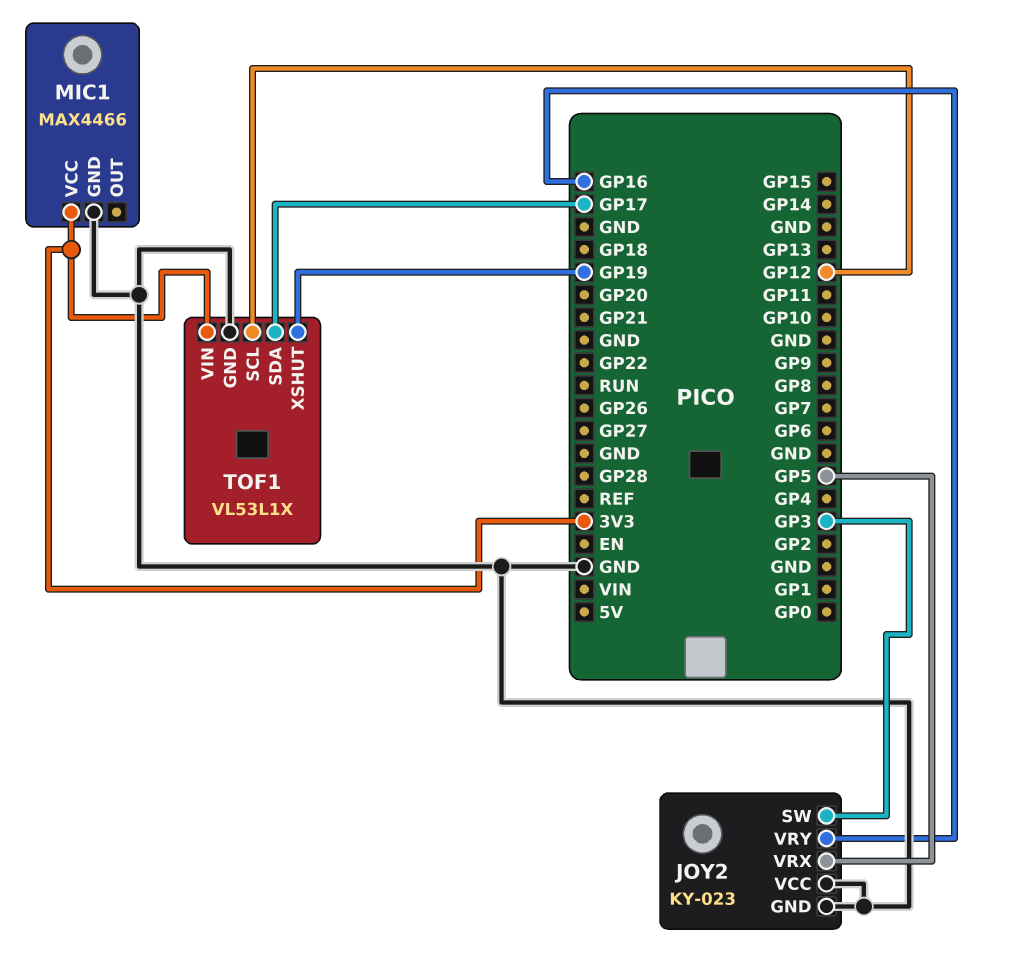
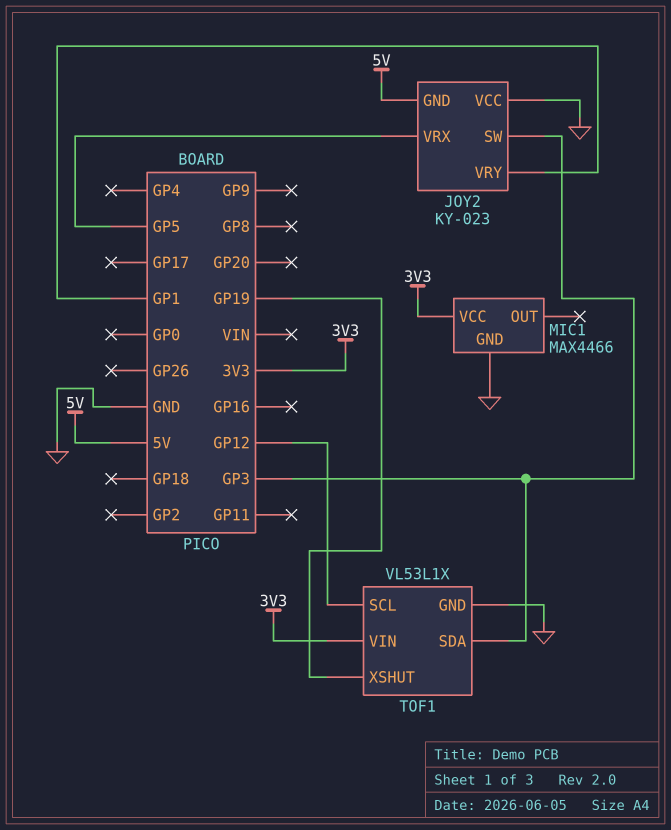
JOY2 pin GND: GND -> 5V
JOY2 pin VRY: GP16 -> GP1
TOF1 pin SDA: GP17 -> GP3

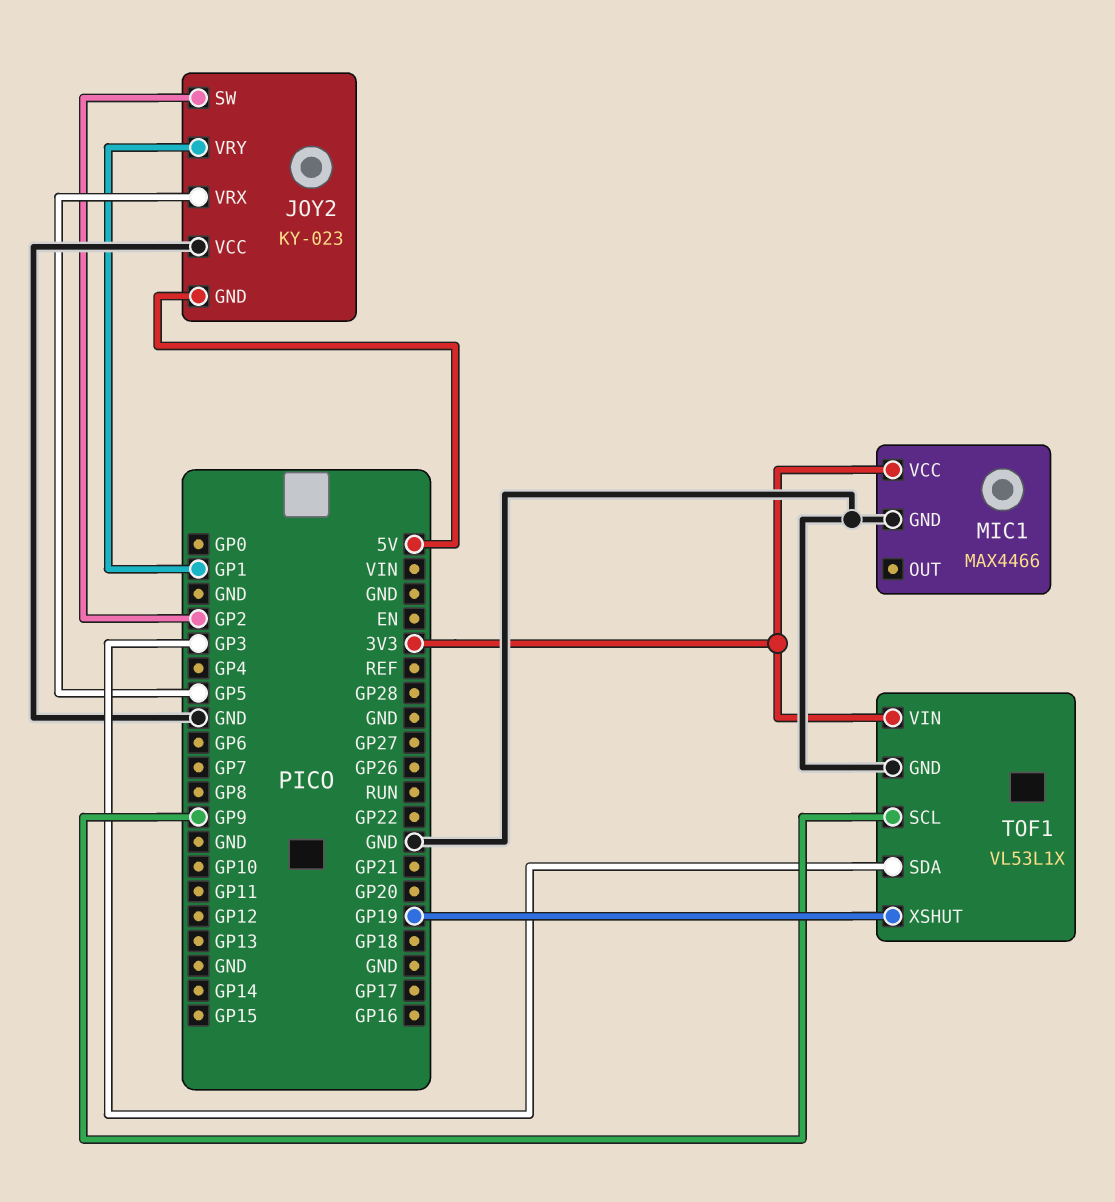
JOY2 pin SW: GP3 -> GP2
TOF1 pin SCL: GP12 -> GP9

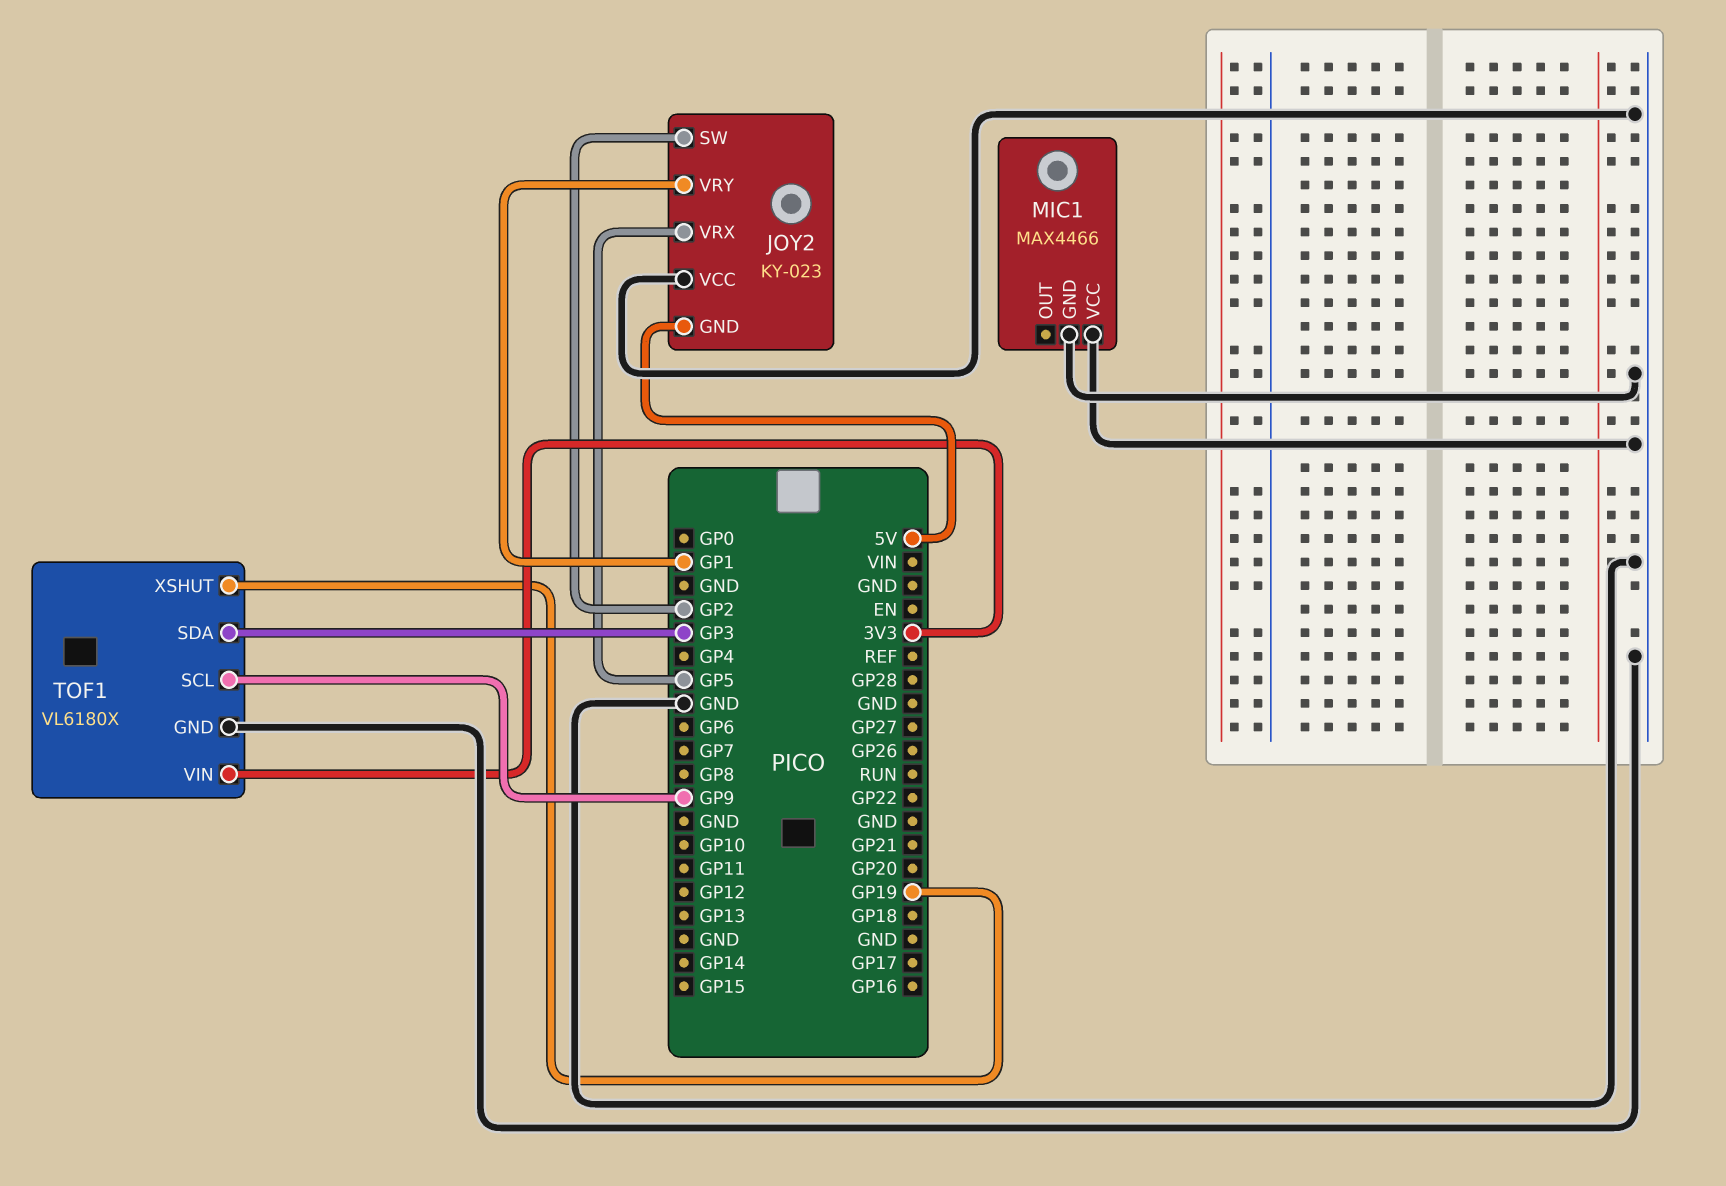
MIC1 pin VCC: 3V3 -> GND
TOF1: VL53L1X -> VL6180X

